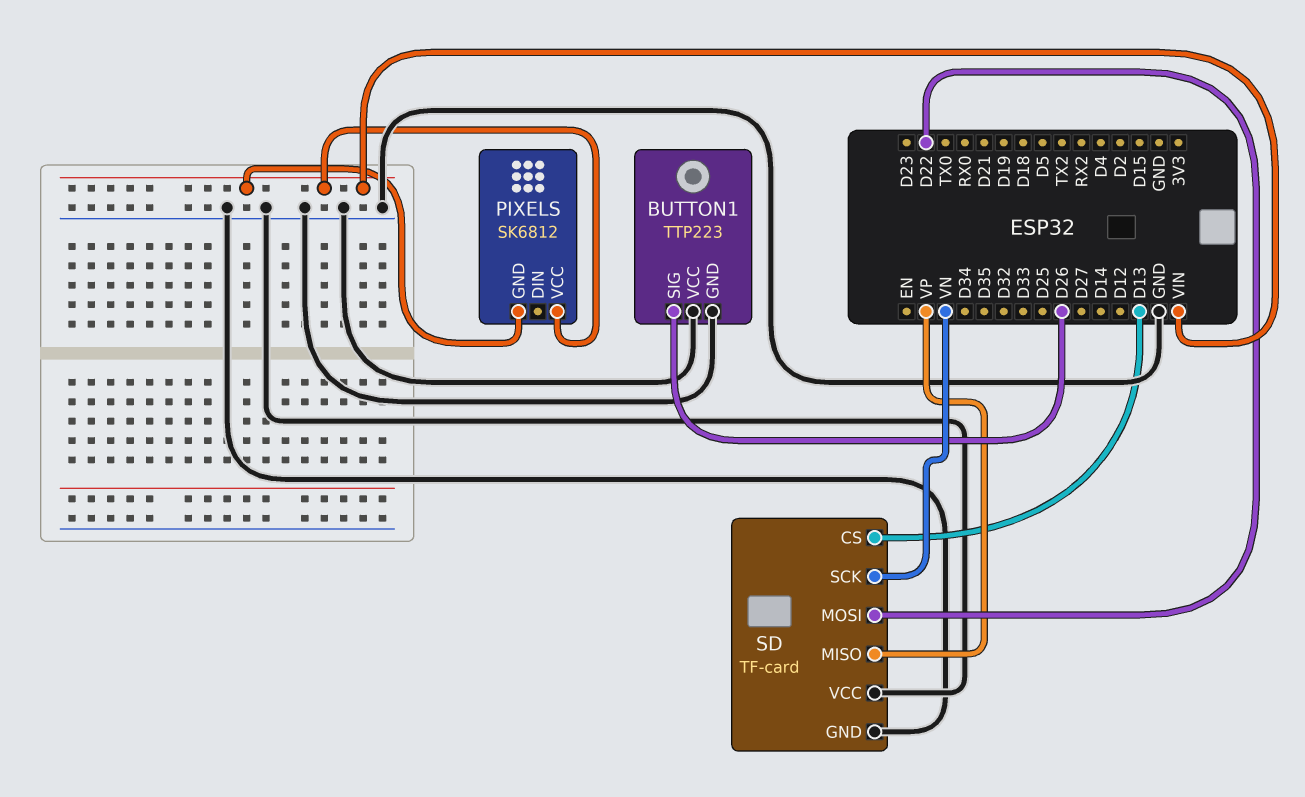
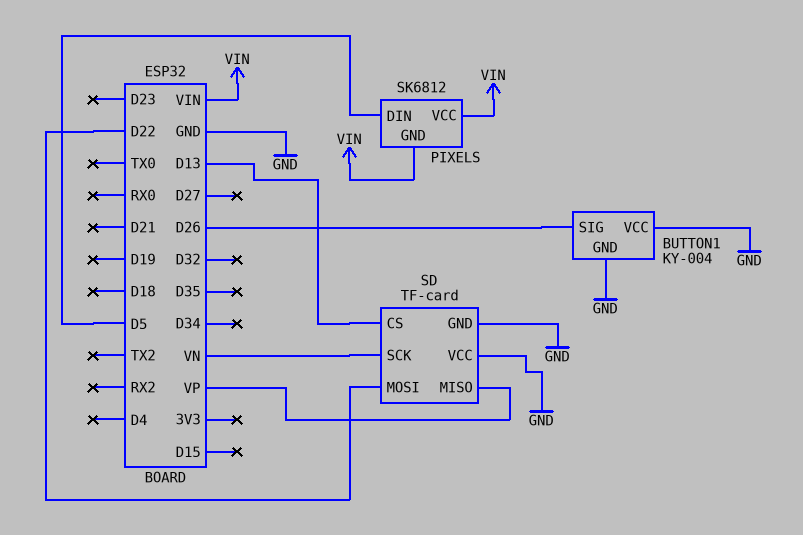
BUTTON1: TTP223 -> KY-004
PIXELS pin DIN: none -> D5

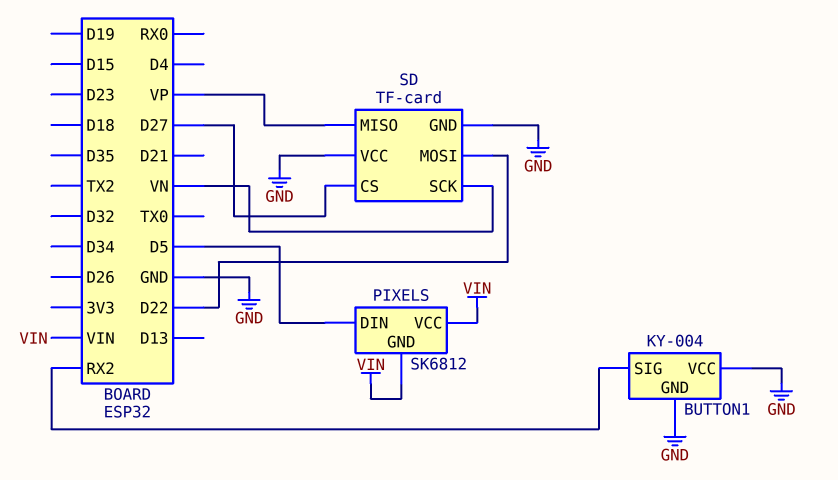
BUTTON1 pin SIG: D26 -> RX2
SD pin CS: D13 -> D27

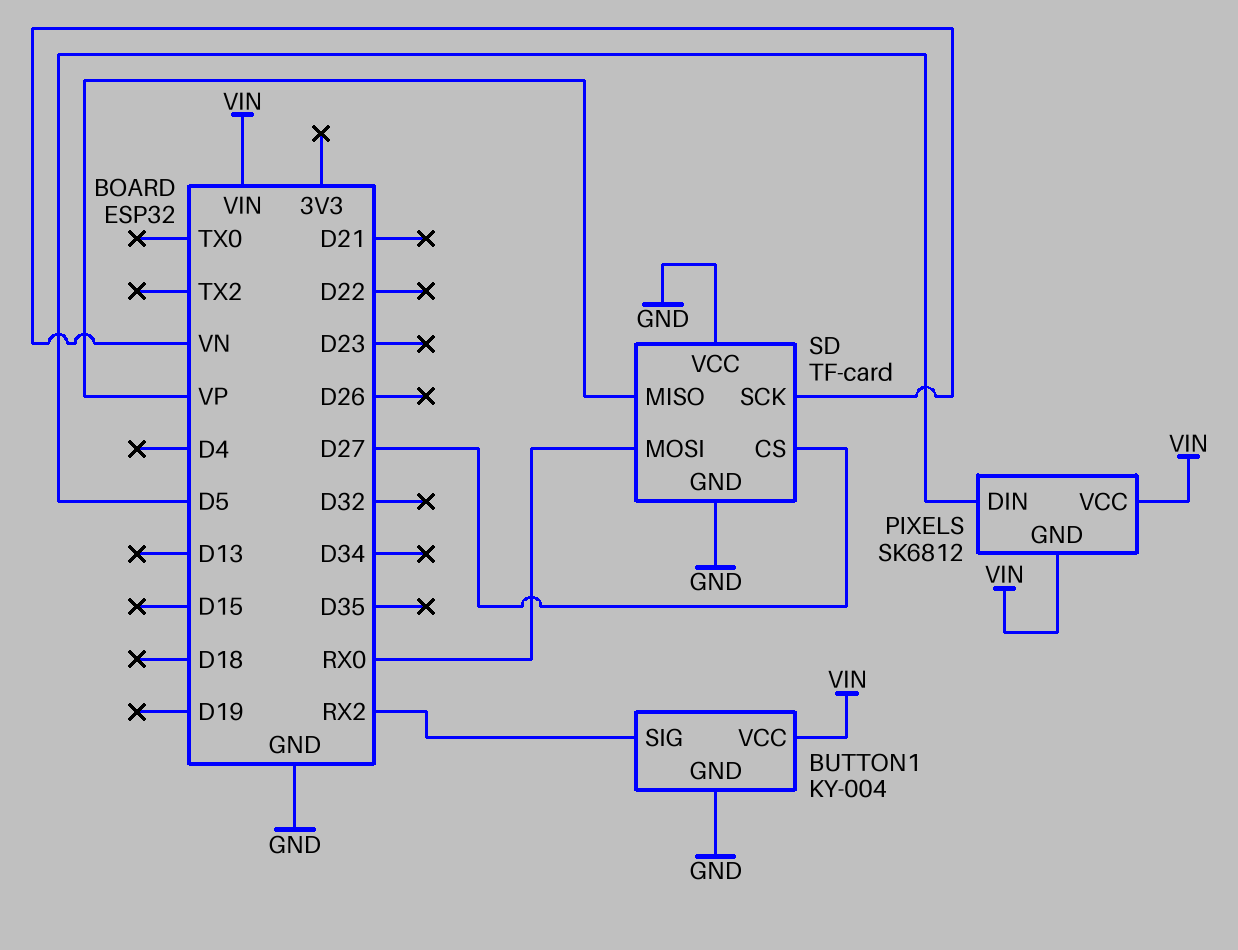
BUTTON1 pin VCC: GND -> VIN
SD pin MOSI: D22 -> RX0

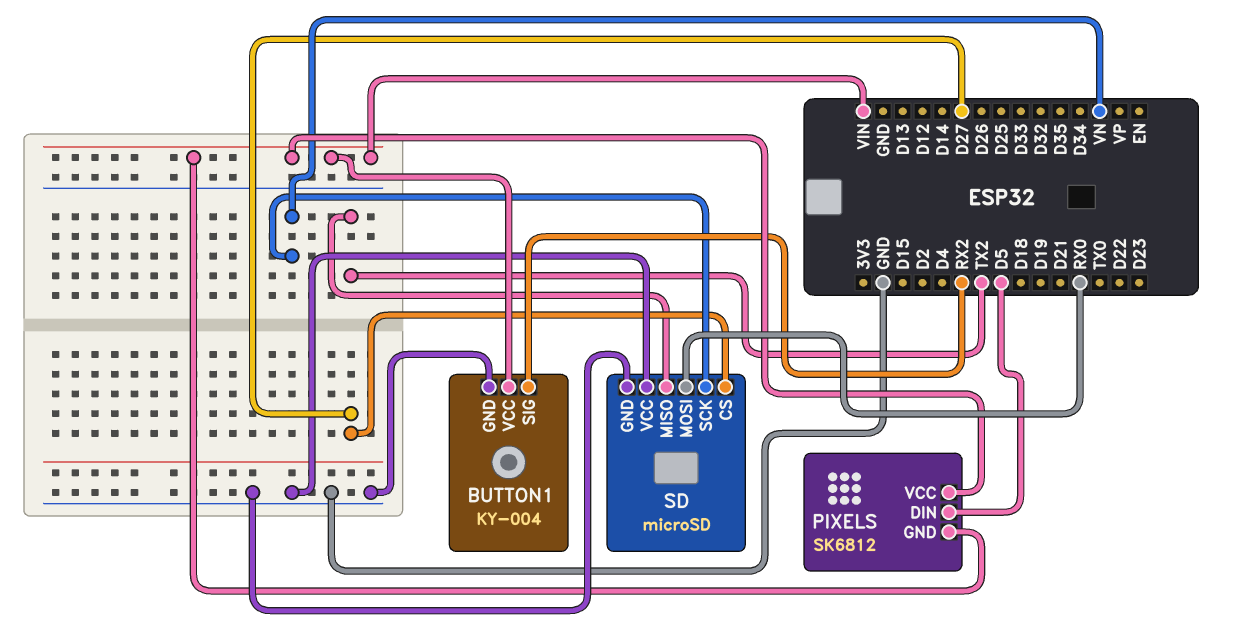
SD: TF-card -> microSD
SD pin MISO: VP -> TX2

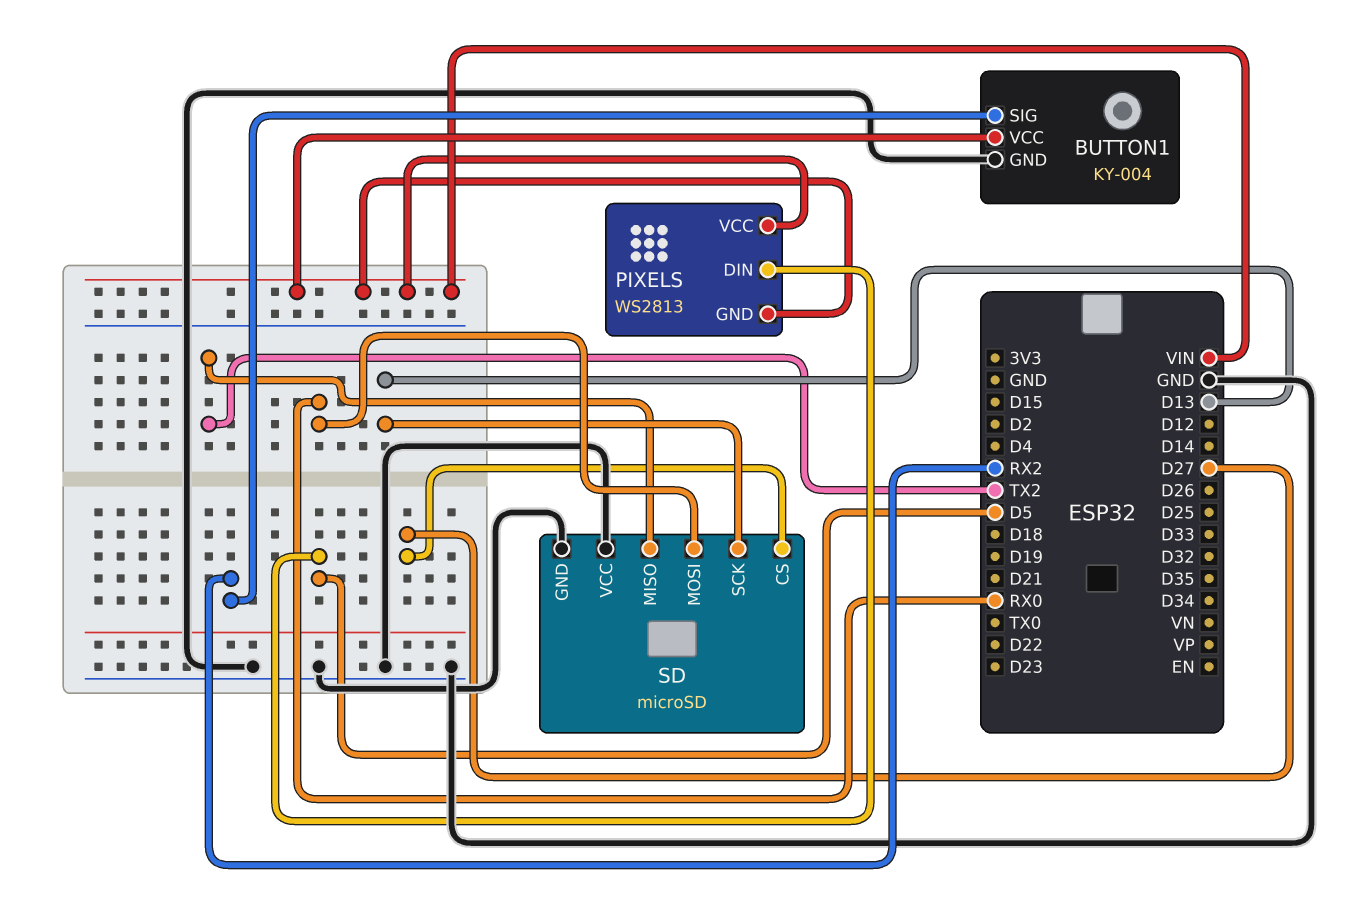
PIXELS: SK6812 -> WS2813
SD pin SCK: VN -> D13

